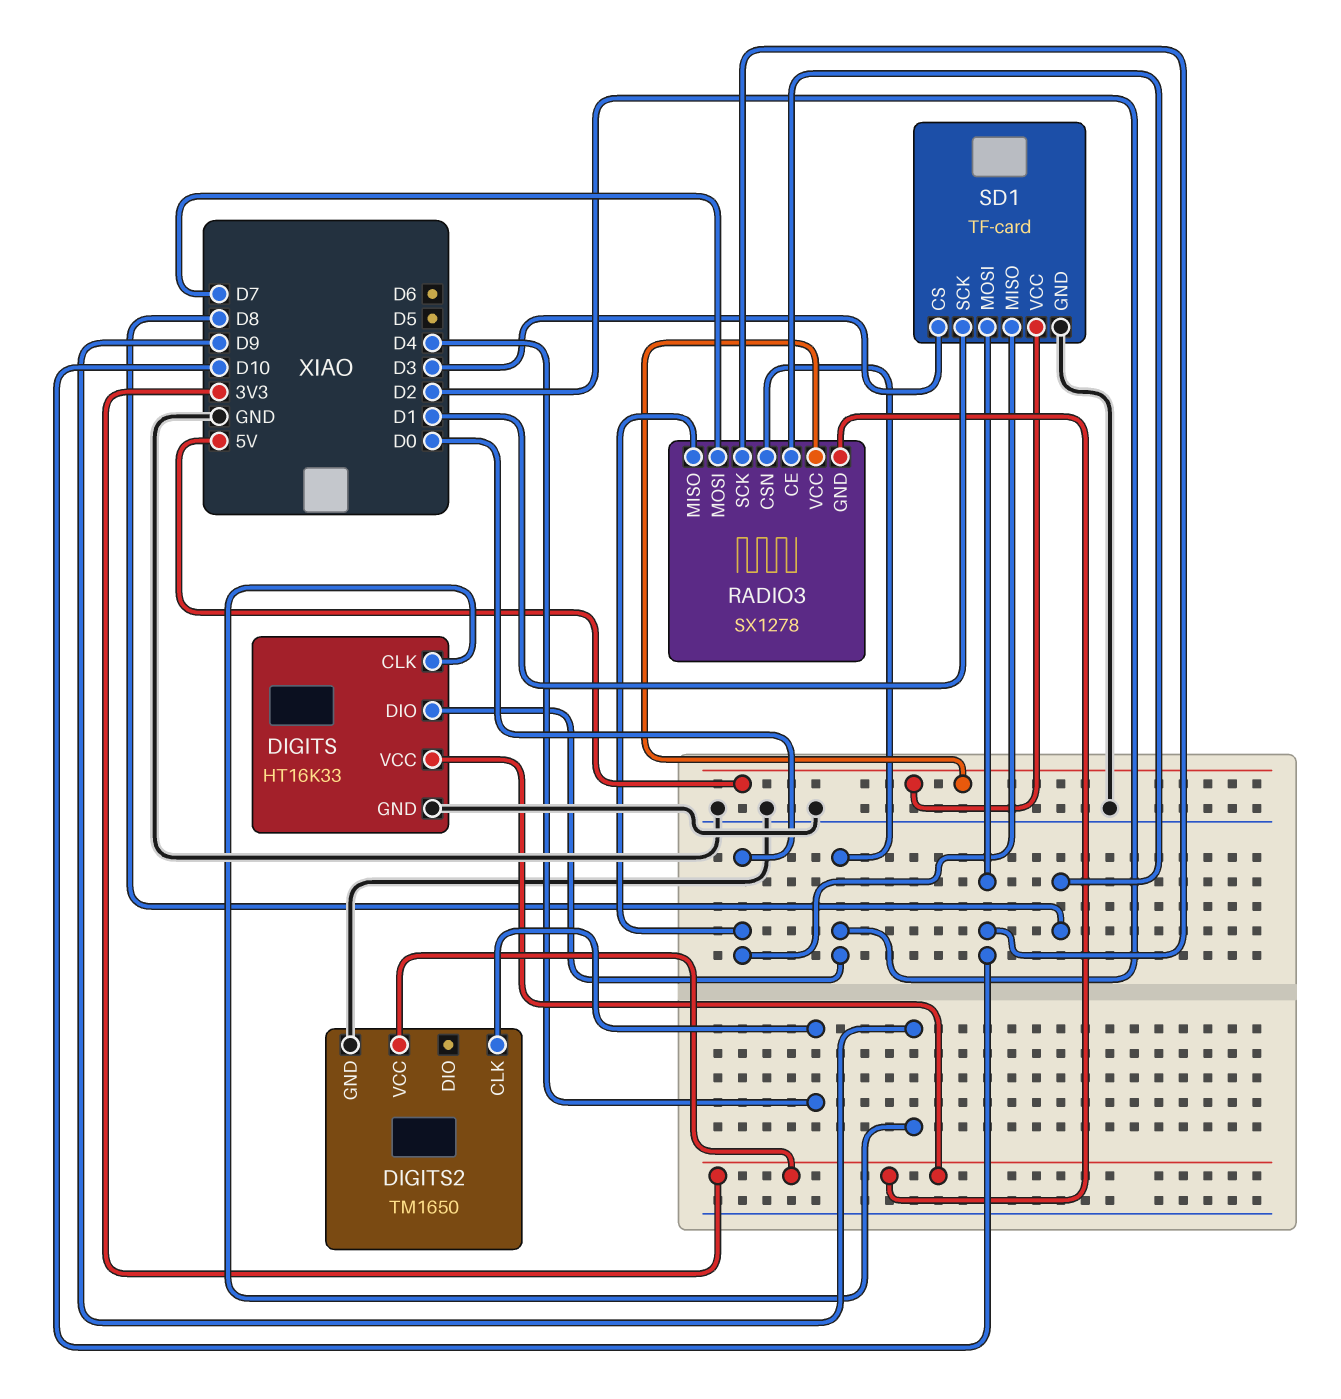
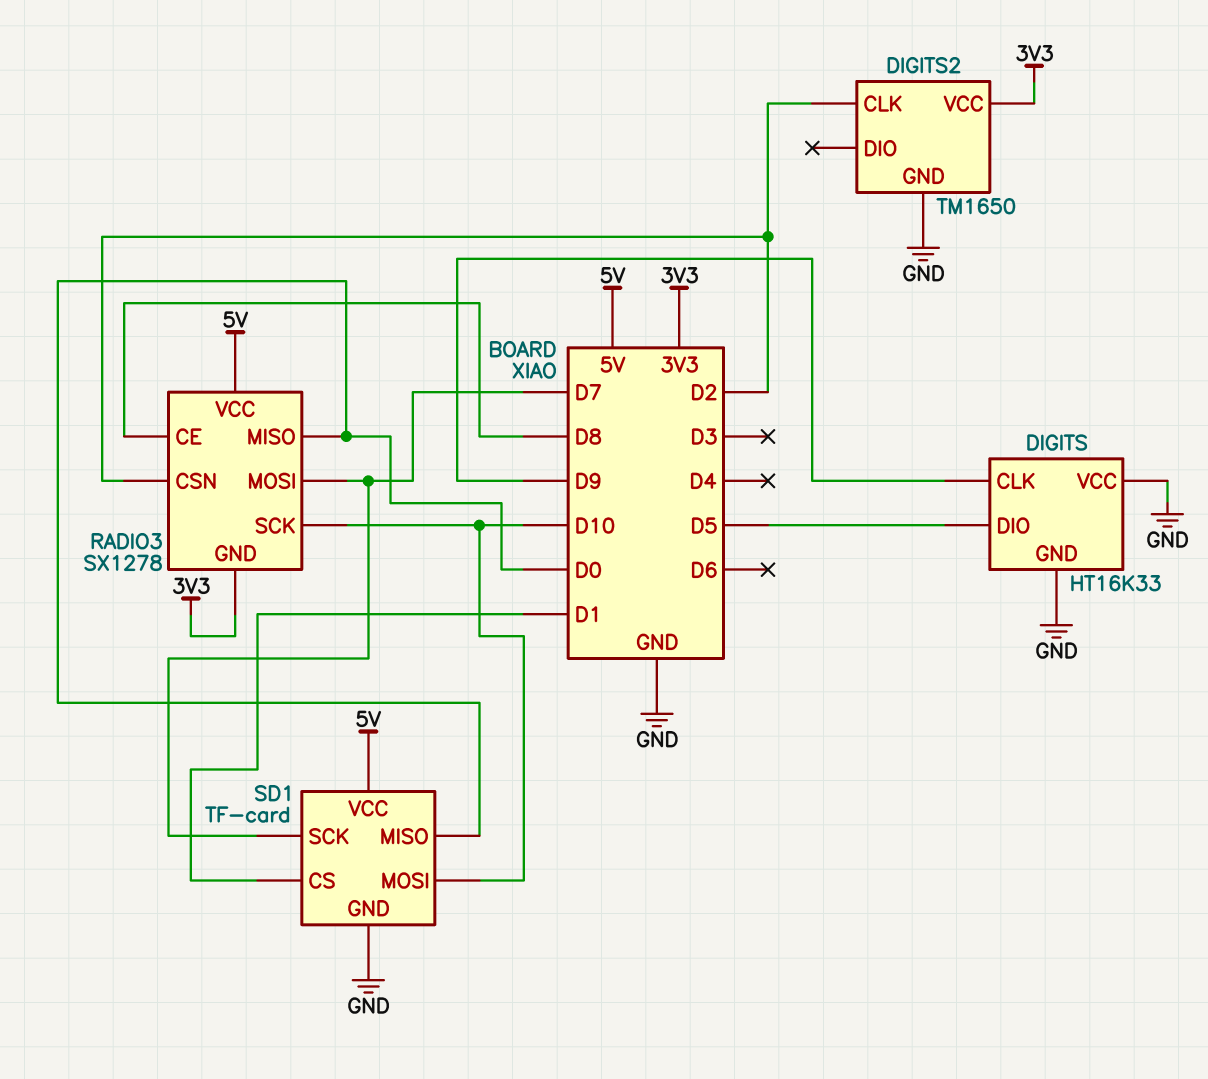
DIGITS pin DIO: D2 -> D5
DIGITS pin VCC: 3V3 -> GND
DIGITS2 pin CLK: D4 -> D2
SD1 pin CS: D3 -> D1
SD1 pin SCK: D1 -> D7

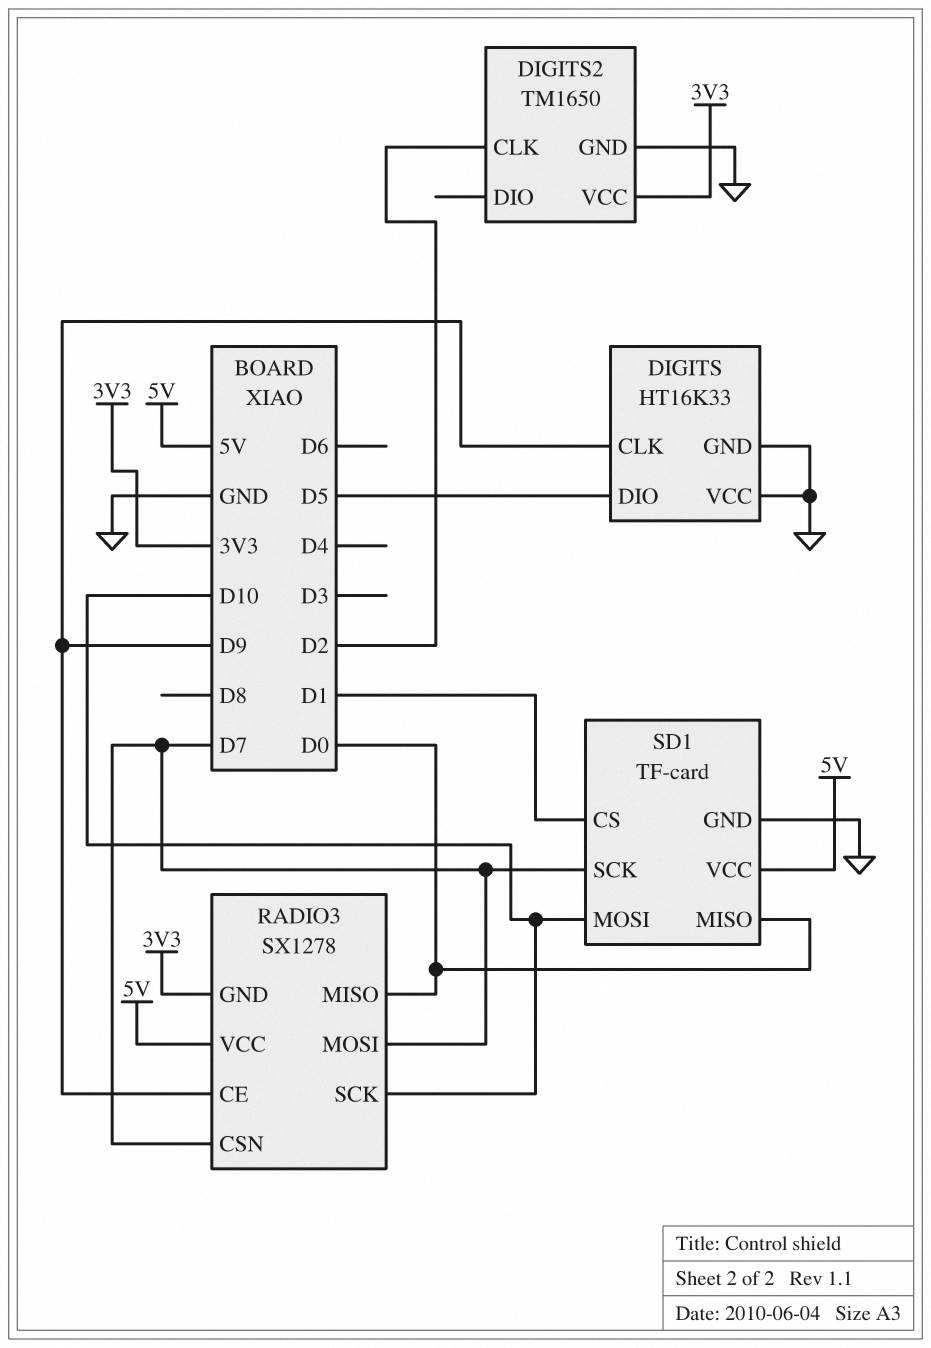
RADIO3 pin CE: D8 -> D9
RADIO3 pin CSN: D2 -> D7

